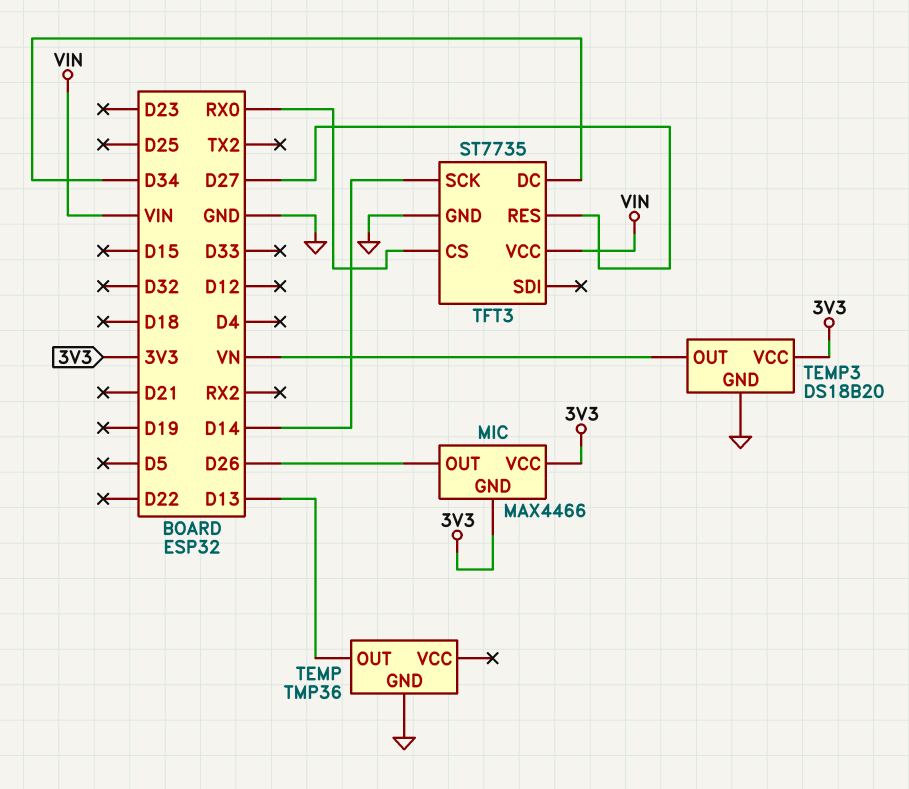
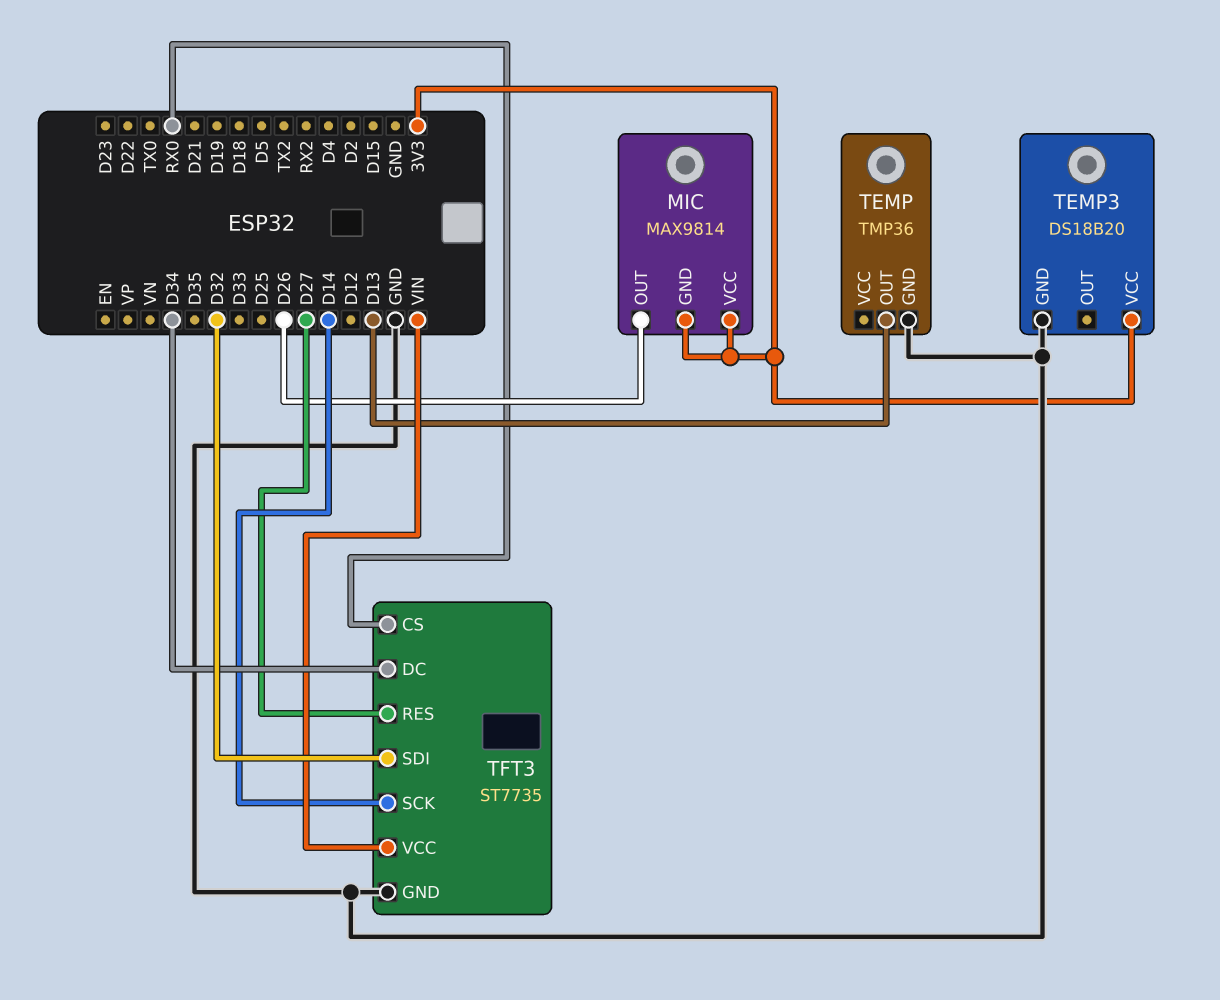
MIC: MAX4466 -> MAX9814
TEMP3 pin OUT: VN -> none
TFT3 pin SDI: none -> D32

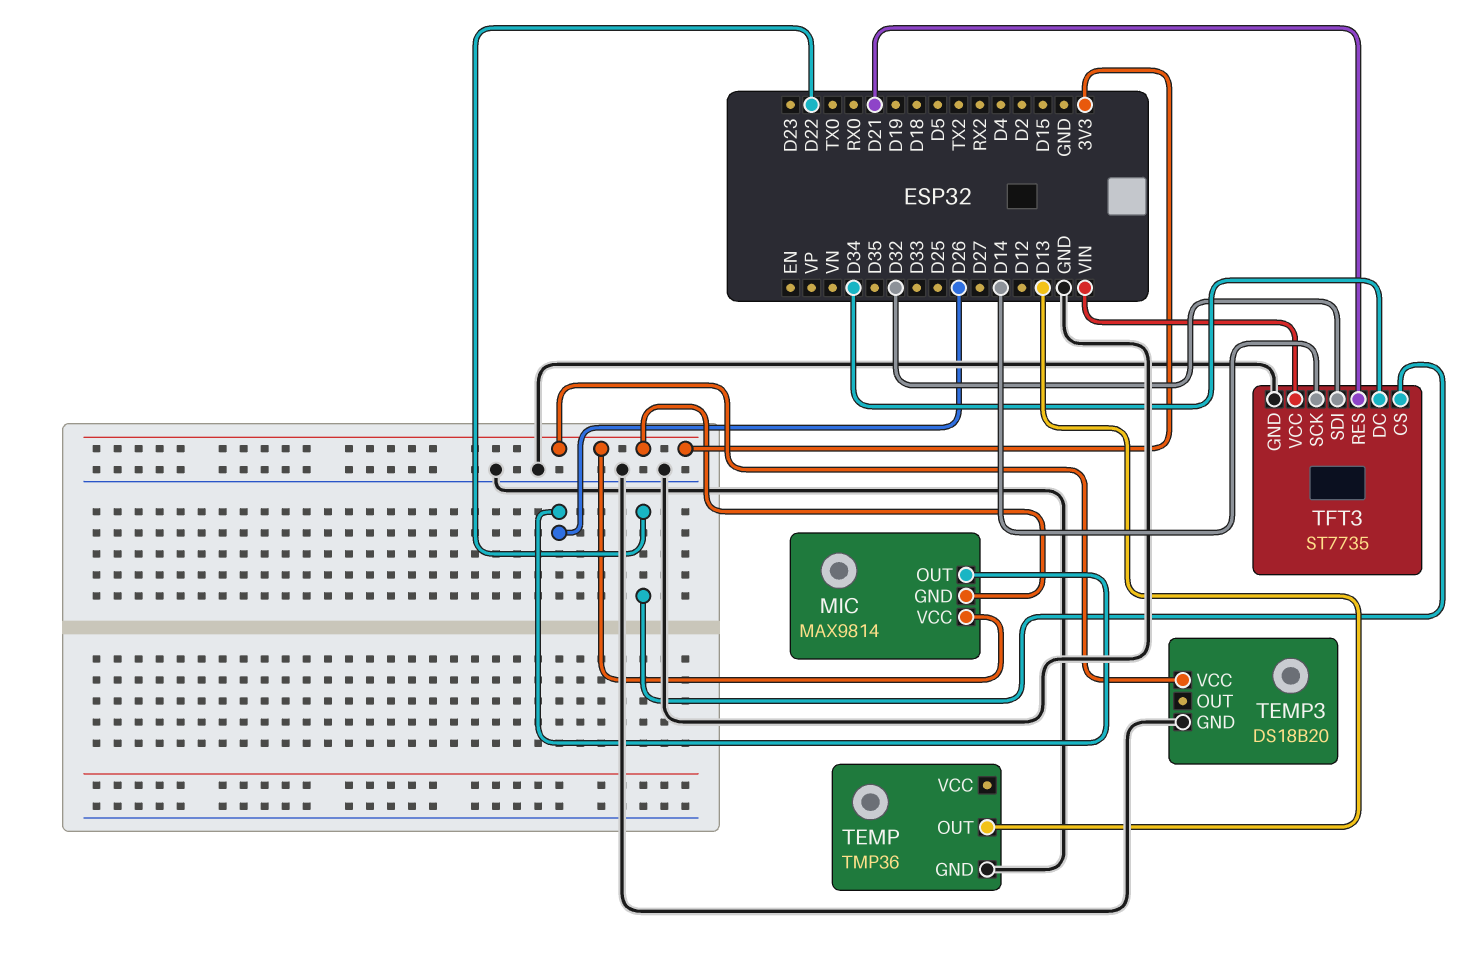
TFT3 pin CS: RX0 -> D22
TFT3 pin RES: D27 -> D21

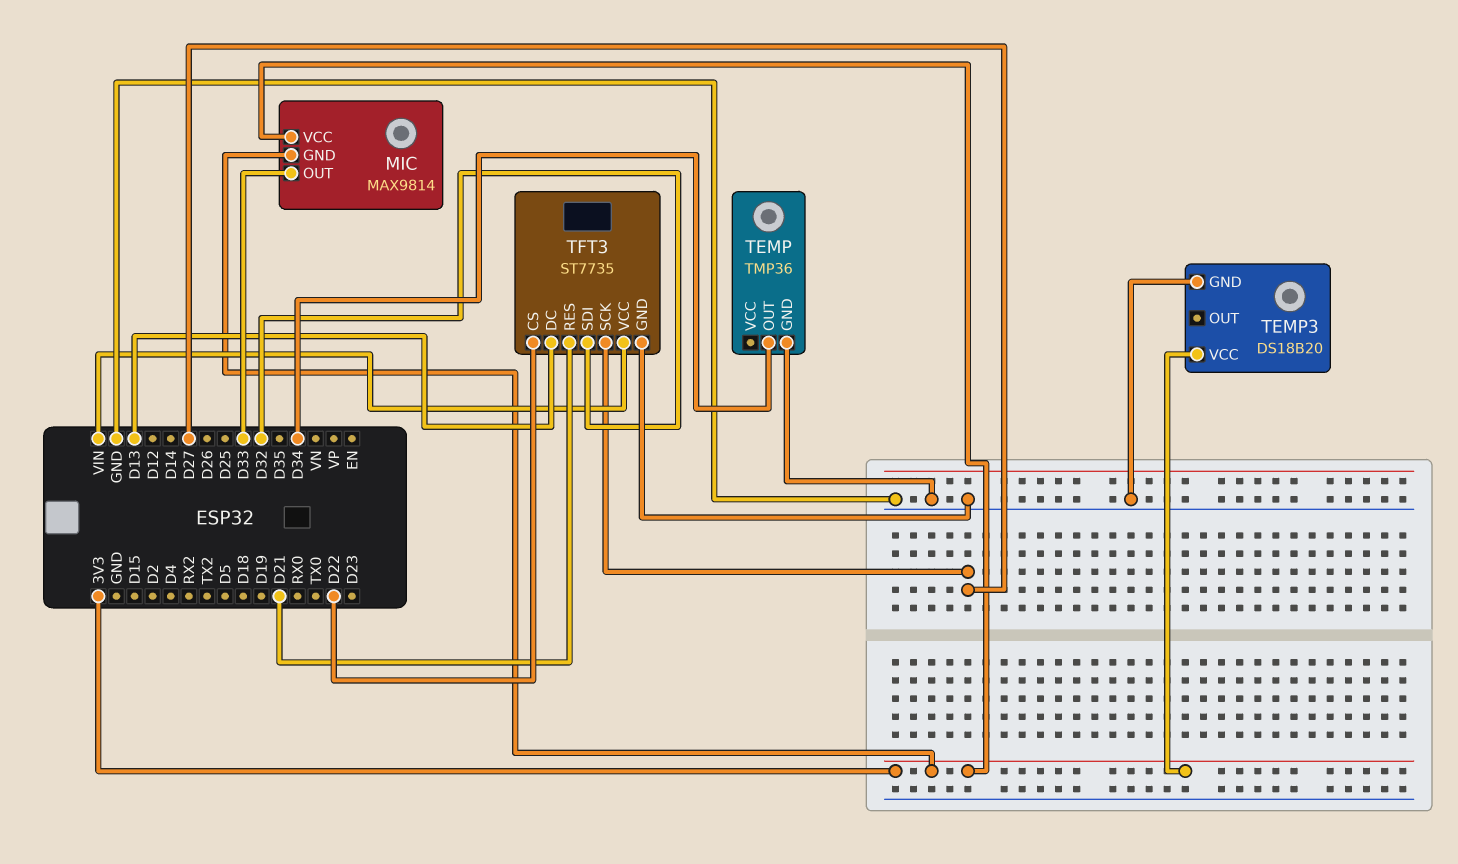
MIC pin OUT: D26 -> D33
TEMP pin OUT: D13 -> D34
TFT3 pin DC: D34 -> D13
TFT3 pin SCK: D14 -> D27

